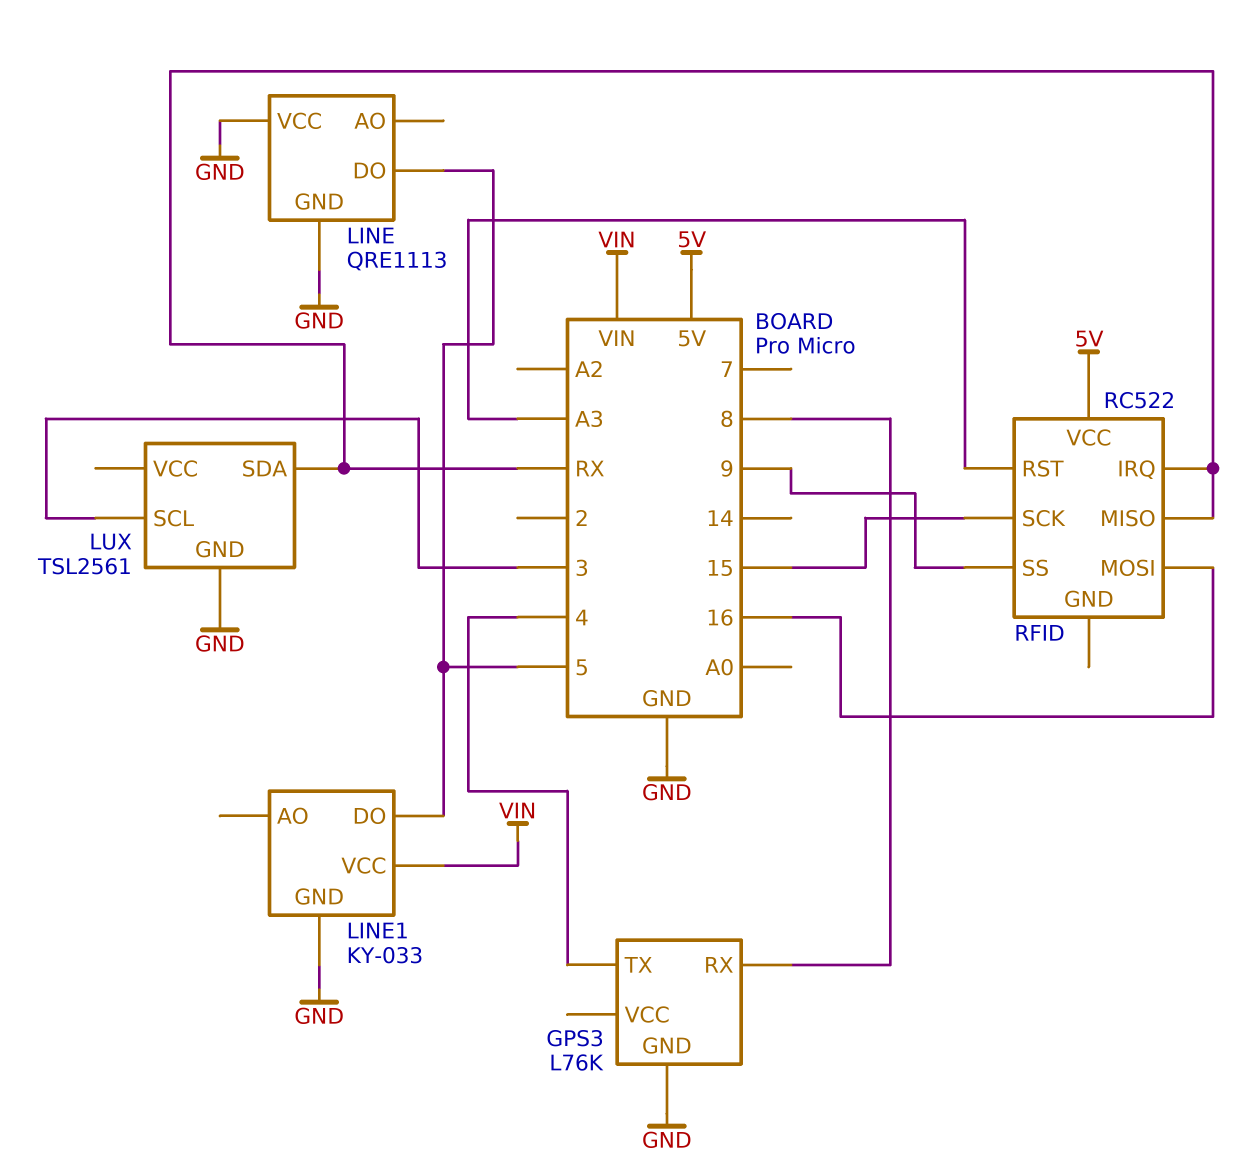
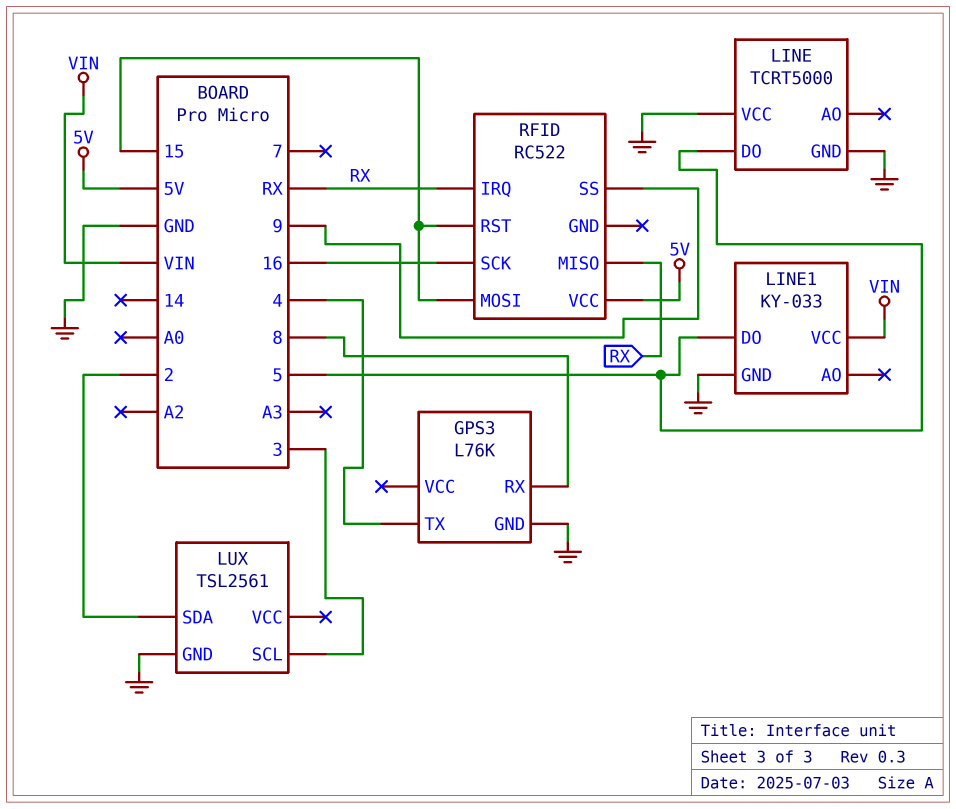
LINE: QRE1113 -> TCRT5000
LUX pin SDA: RX -> 2
RFID pin MOSI: 16 -> 15
RFID pin RST: A3 -> 15
RFID pin SCK: 15 -> 16

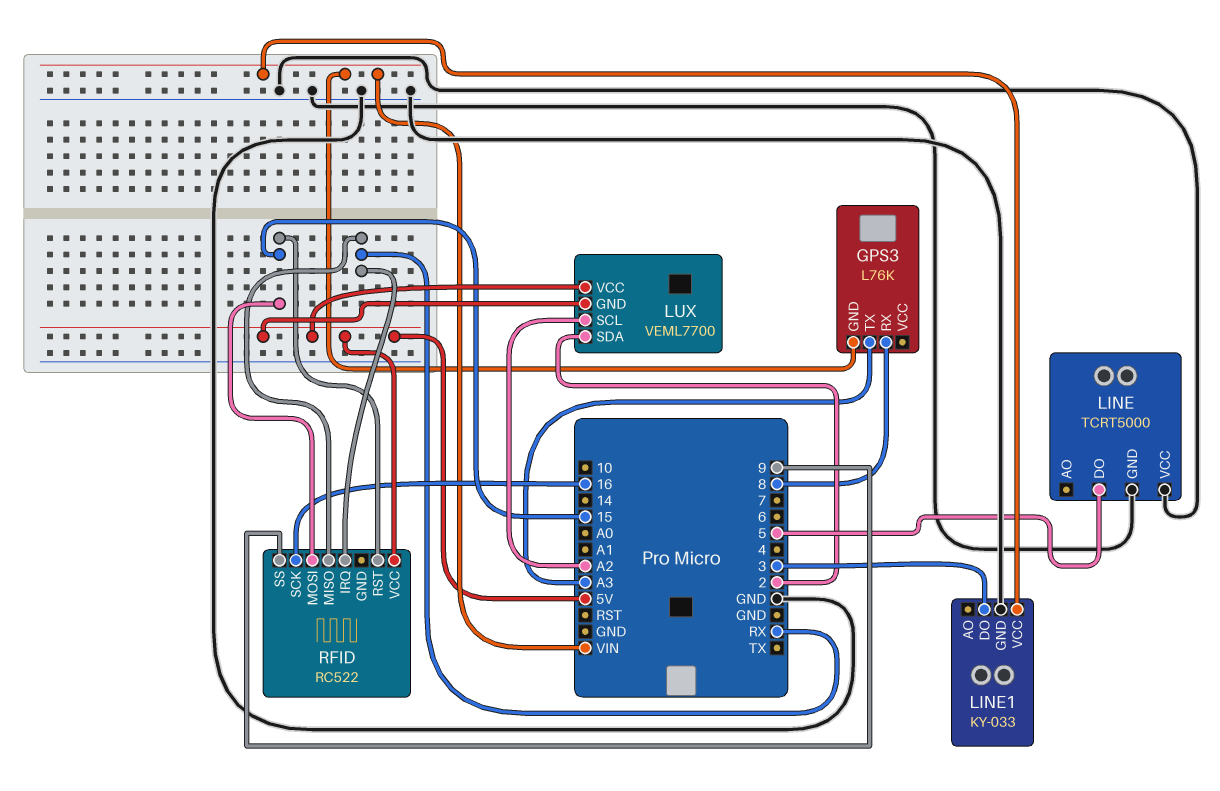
GPS3 pin GND: GND -> VIN
GPS3 pin TX: 4 -> A3
LINE1 pin DO: 5 -> 3
LUX: TSL2561 -> VEML7700
LUX pin GND: GND -> 5V
LUX pin SCL: 3 -> A2
LUX pin VCC: none -> 5V

